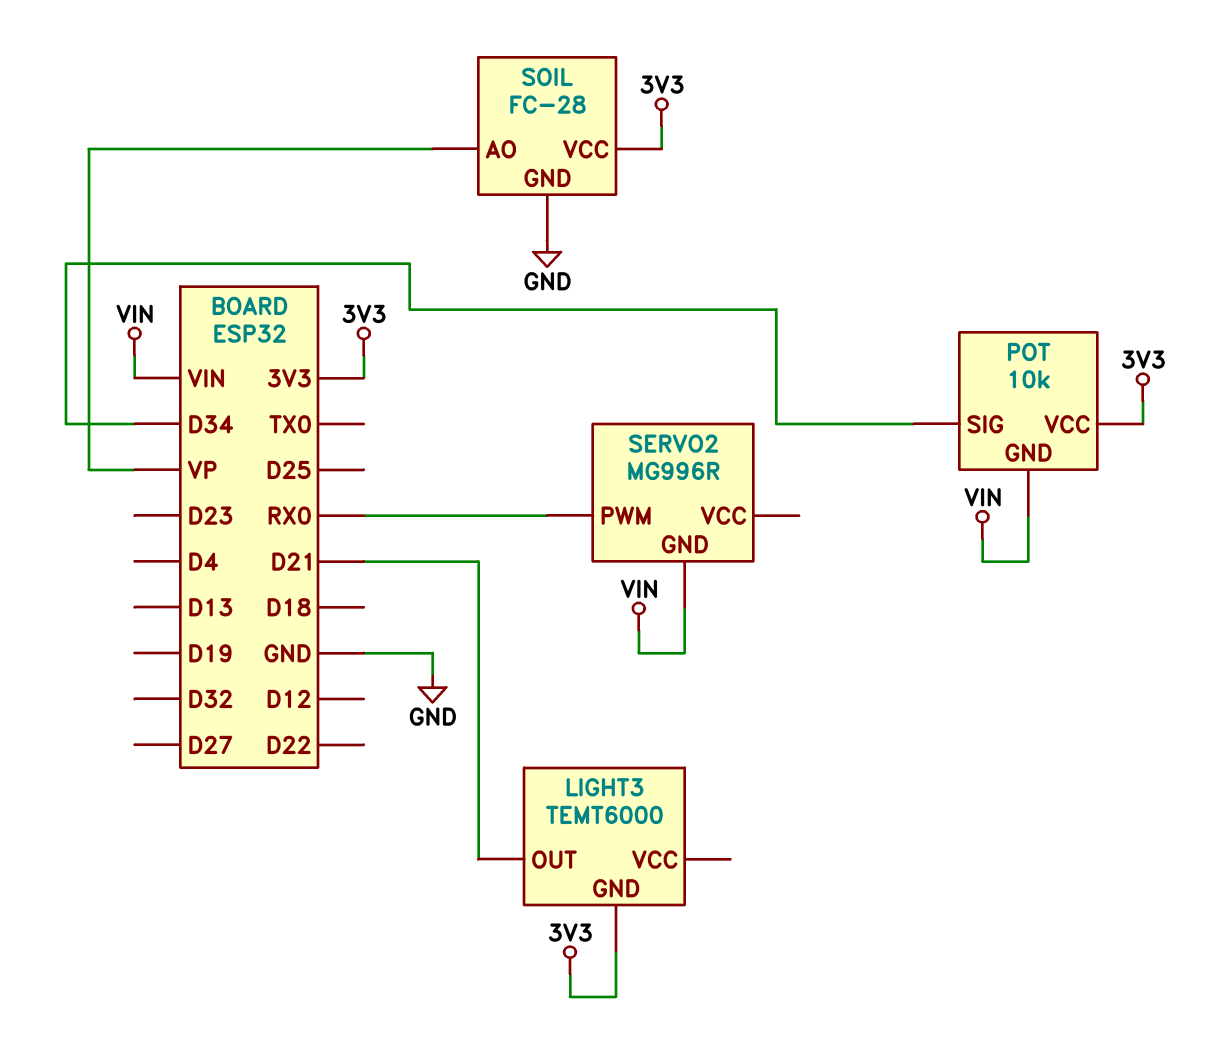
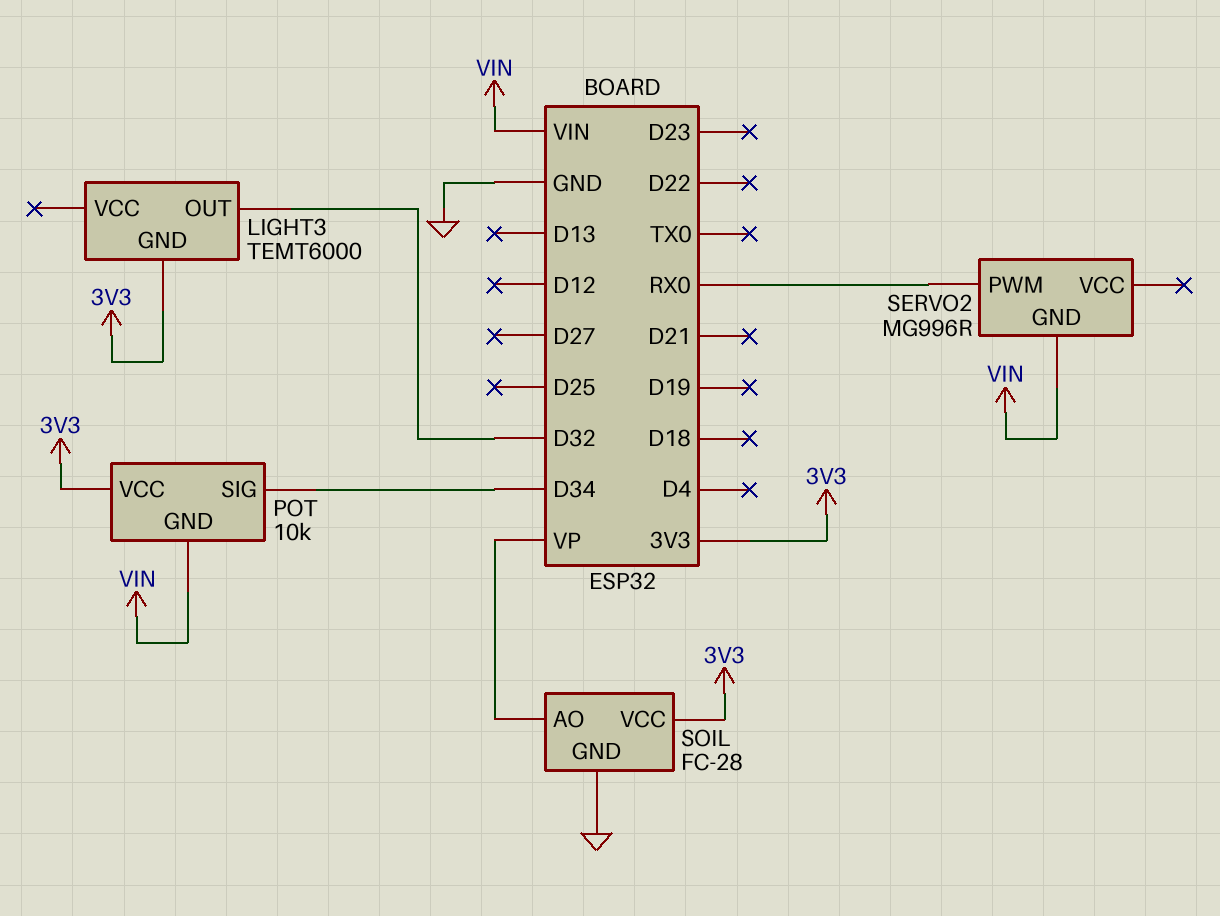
LIGHT3 pin OUT: D21 -> D32

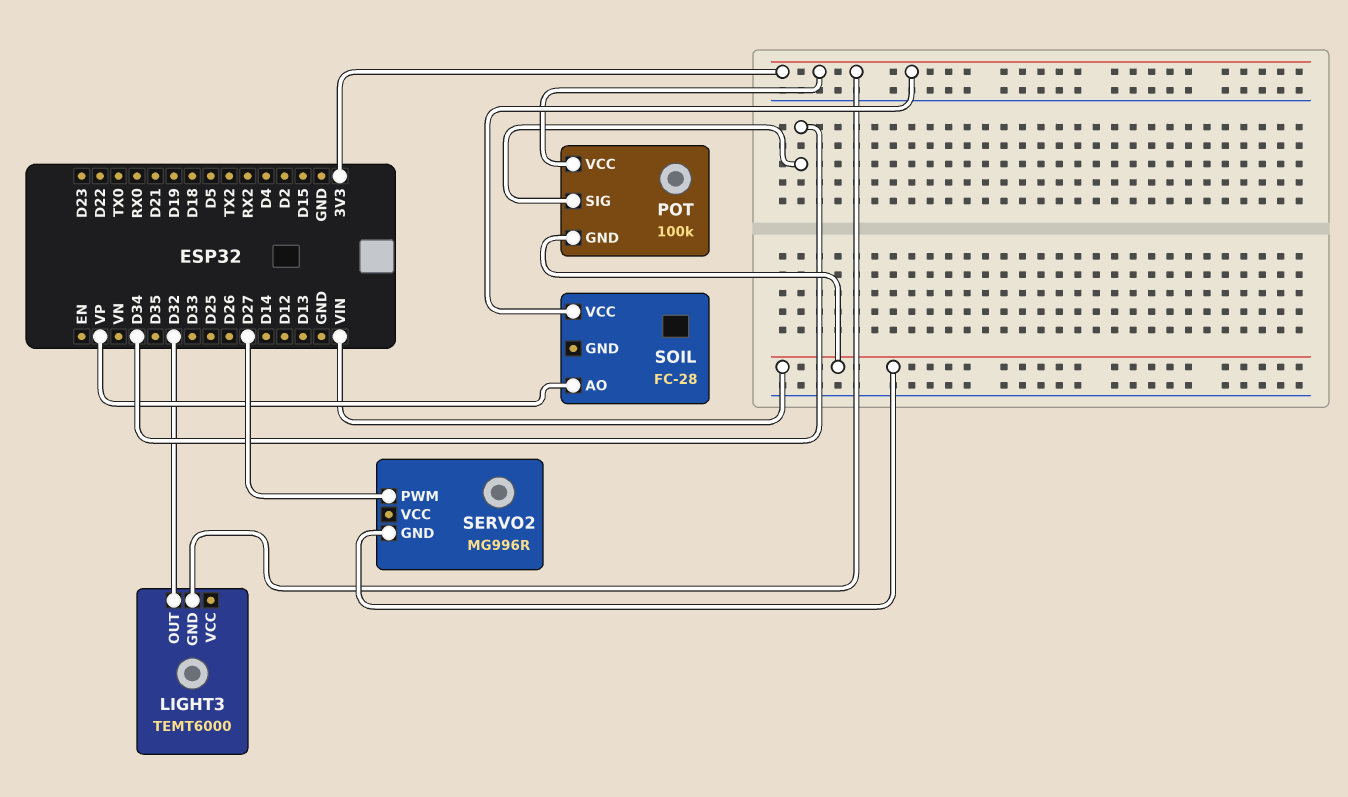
POT: 10k -> 100k
SERVO2 pin PWM: RX0 -> D27
SOIL pin GND: GND -> none

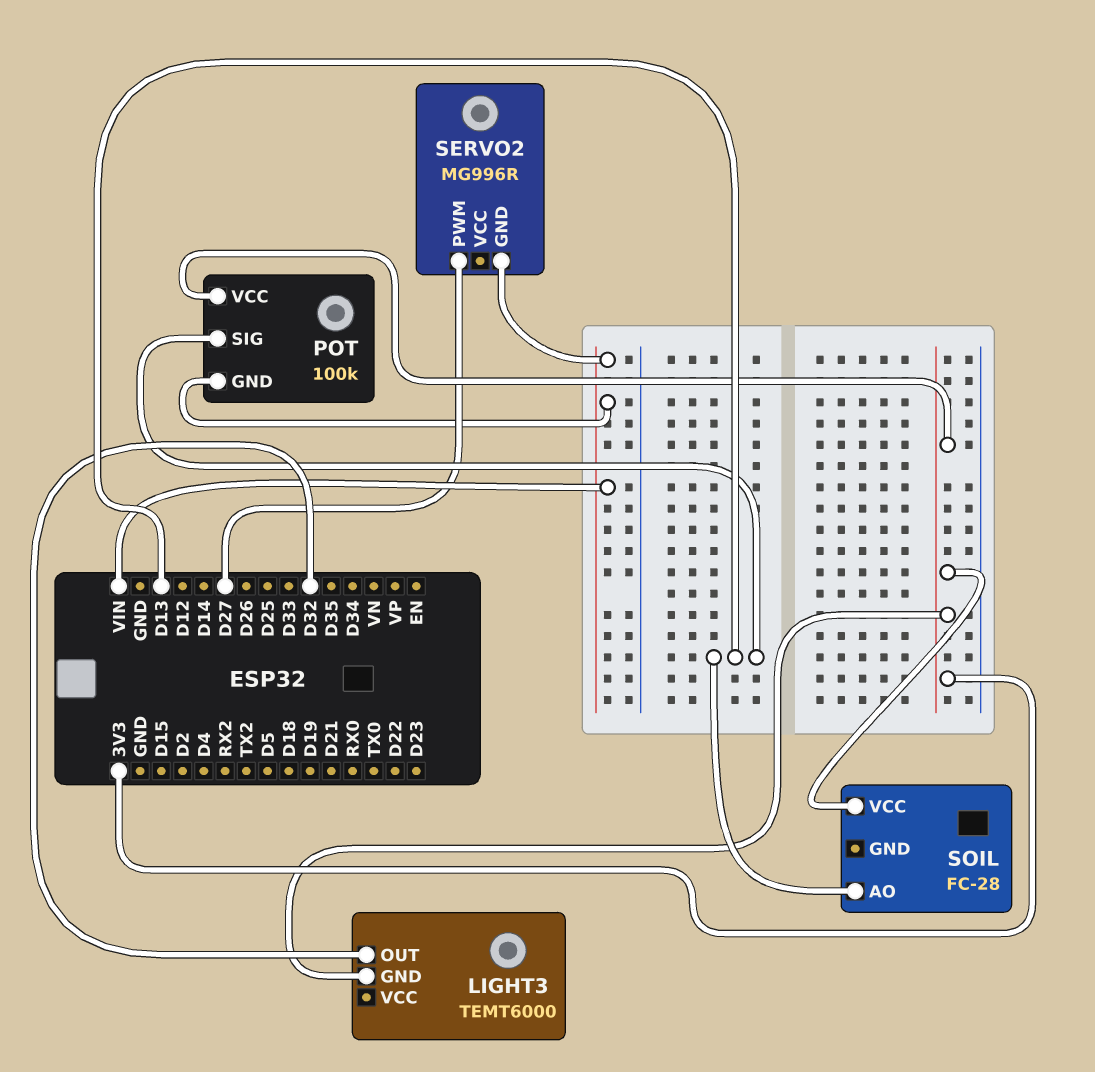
POT pin SIG: D34 -> D13
SOIL pin AO: VP -> D13

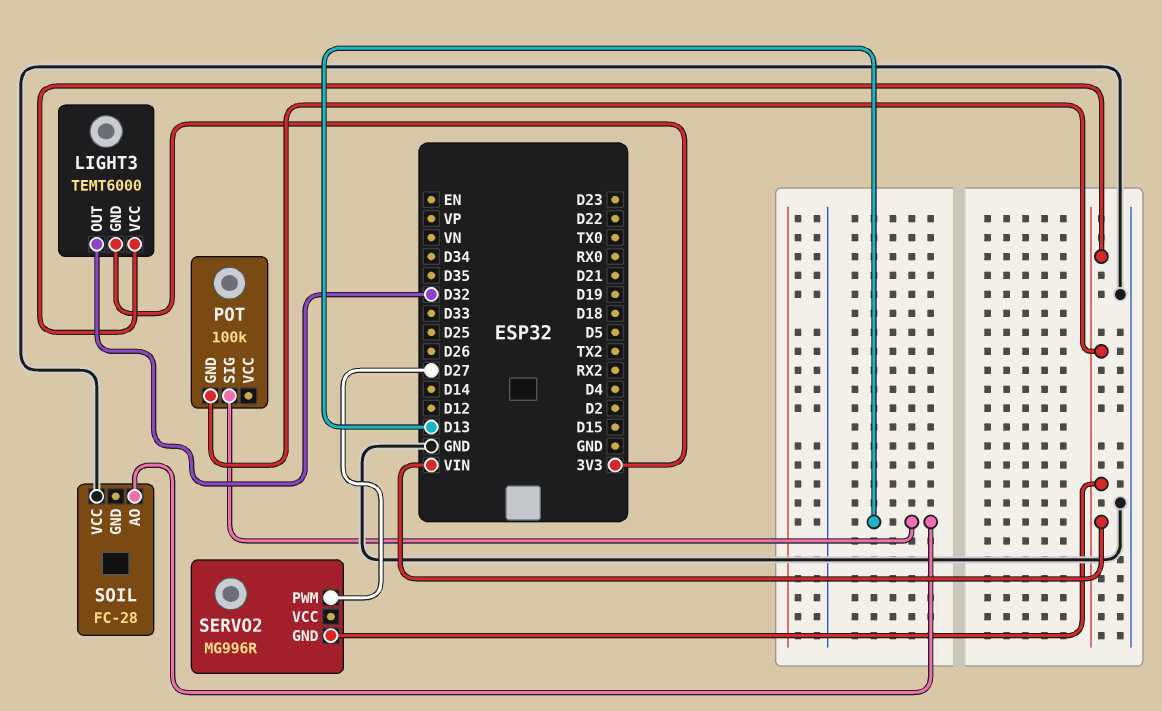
LIGHT3 pin VCC: none -> VIN
POT pin VCC: 3V3 -> none
SOIL pin VCC: 3V3 -> GND

